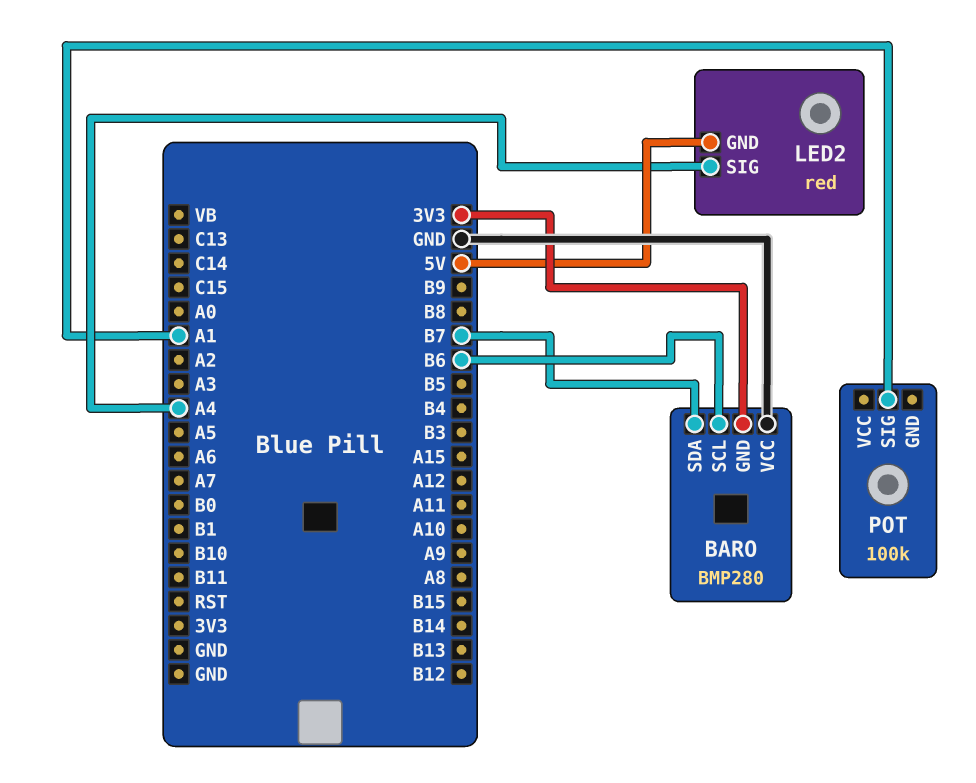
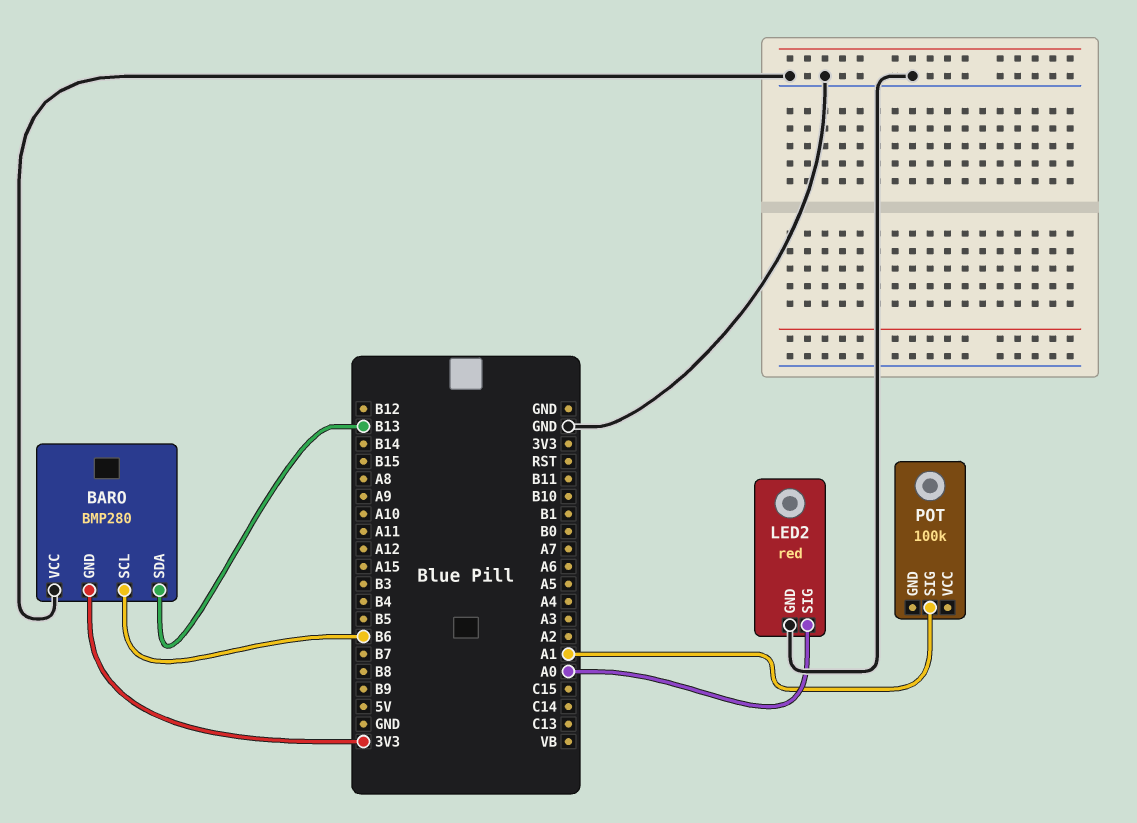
BARO pin SDA: B7 -> B13
LED2 pin GND: 5V -> GND
LED2 pin SIG: A4 -> A0

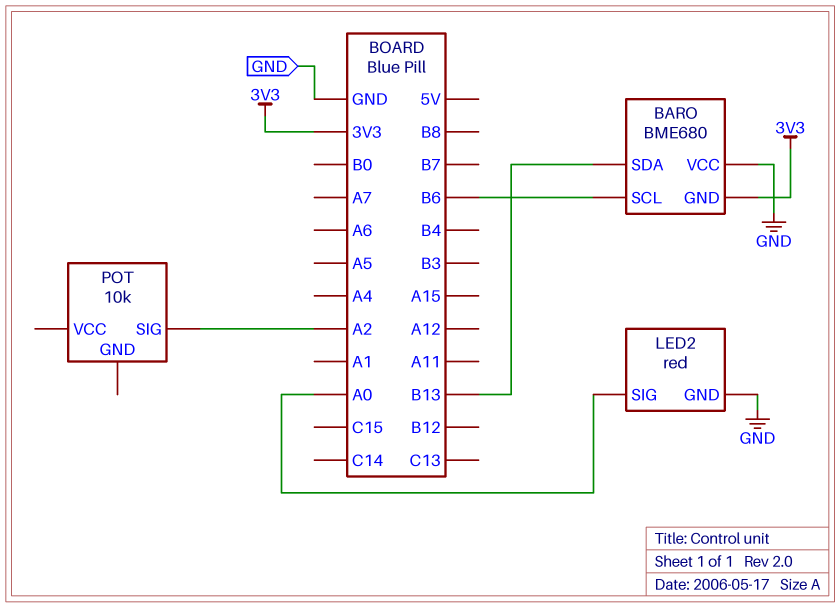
BARO: BMP280 -> BME680
POT: 100k -> 10k
POT pin SIG: A1 -> A2

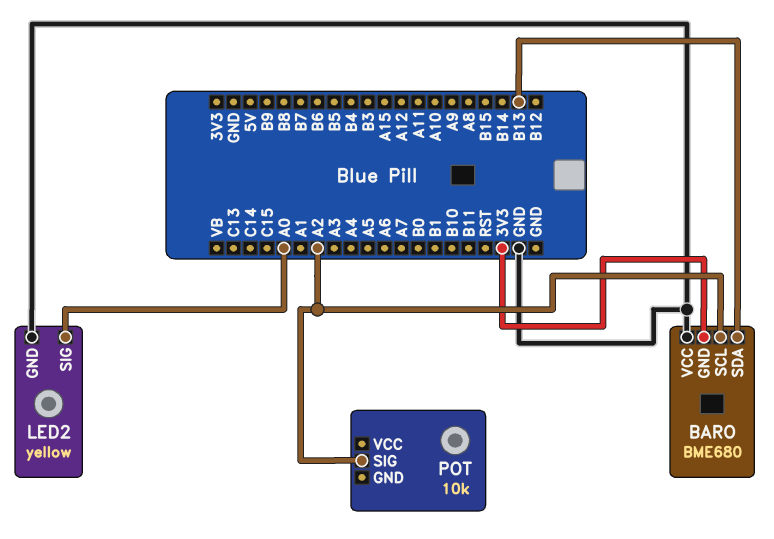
BARO pin SCL: B6 -> A2
LED2: red -> yellow

